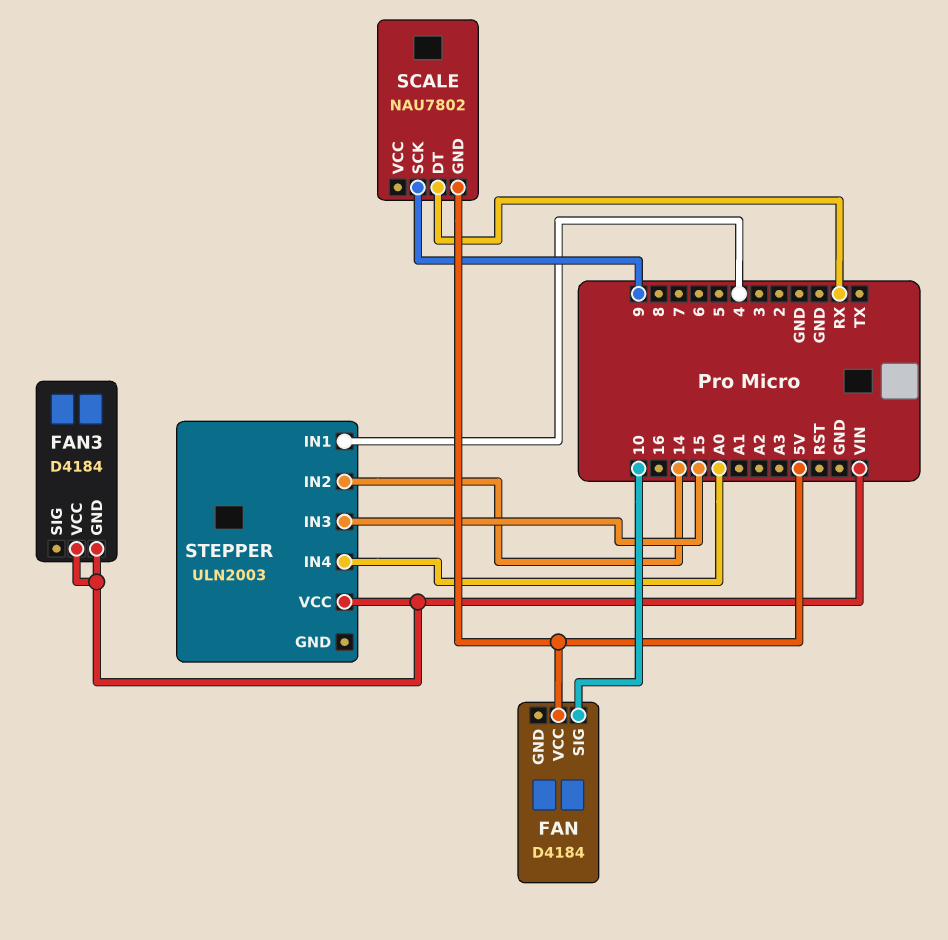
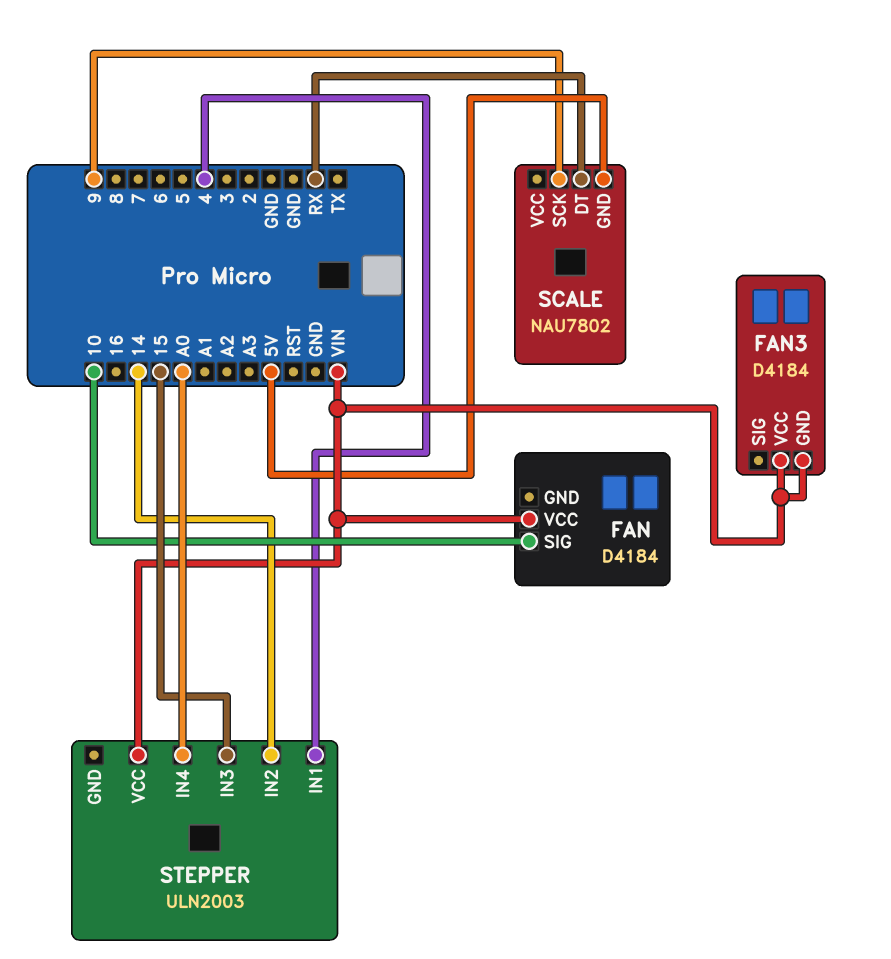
FAN pin VCC: 5V -> VIN

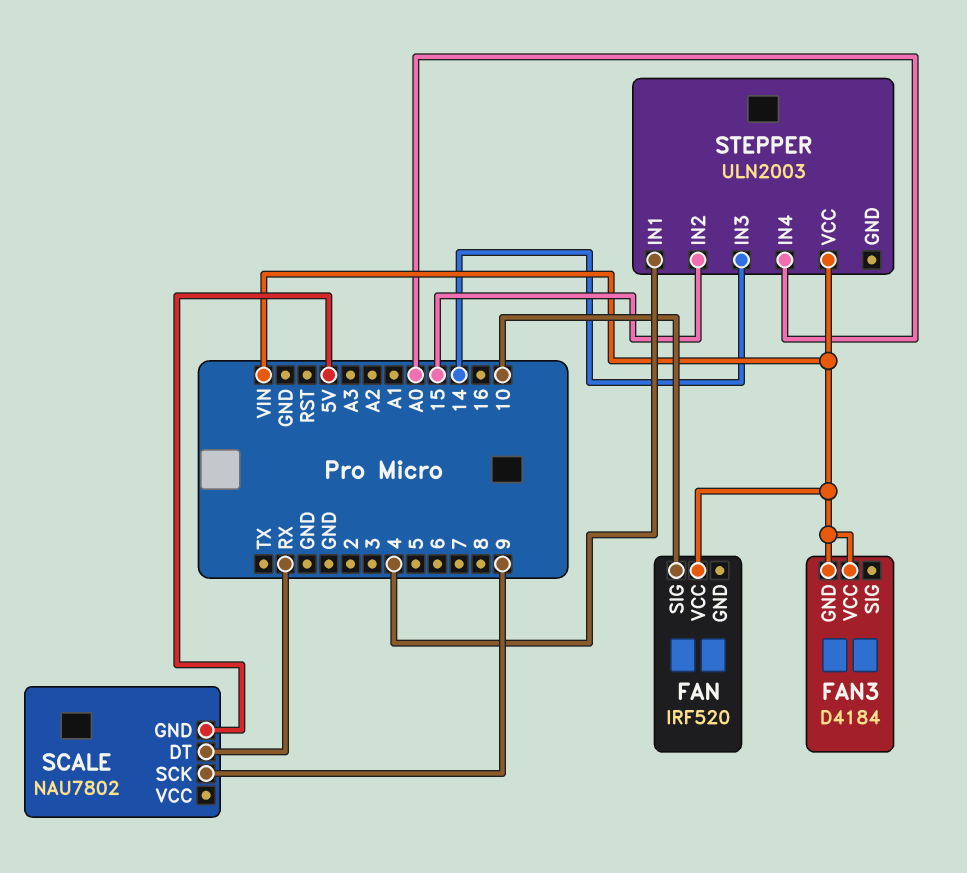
FAN: D4184 -> IRF520
STEPPER pin IN2: 14 -> 15
STEPPER pin IN3: 15 -> 14

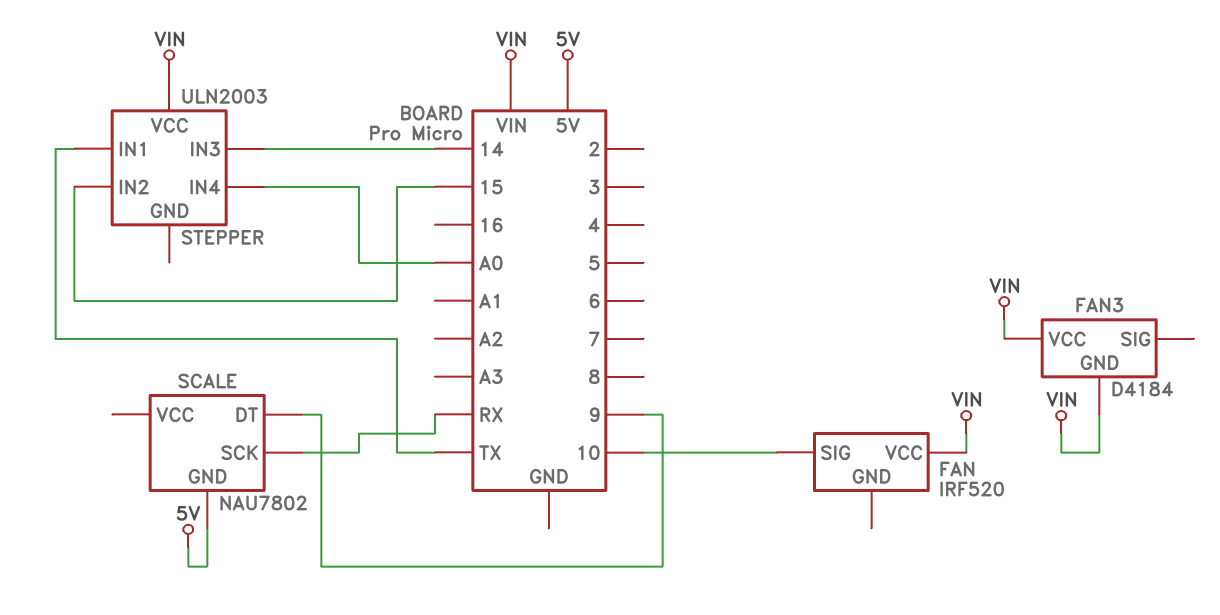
SCALE pin DT: RX -> 9
SCALE pin SCK: 9 -> RX
STEPPER pin IN1: 4 -> TX

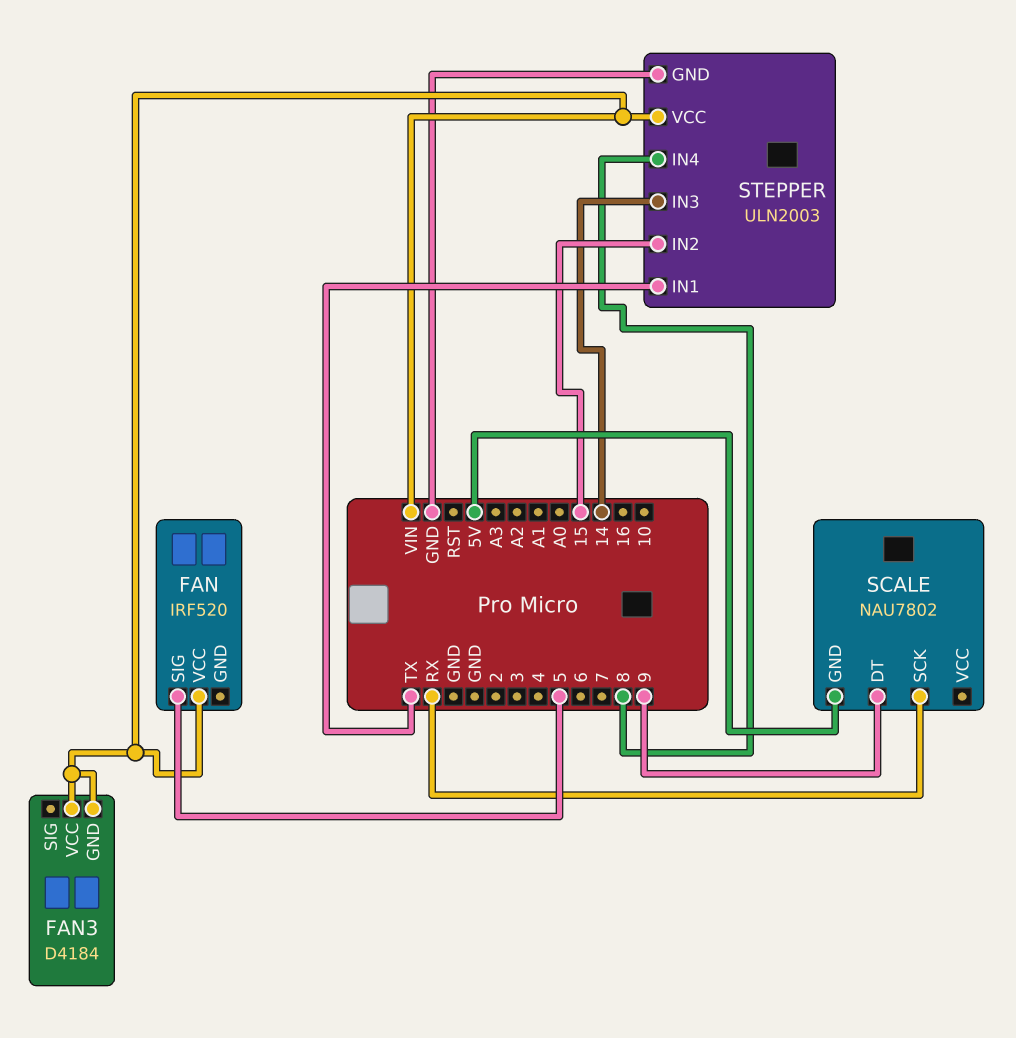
FAN pin SIG: 10 -> 5
STEPPER pin GND: none -> GND
STEPPER pin IN4: A0 -> 8

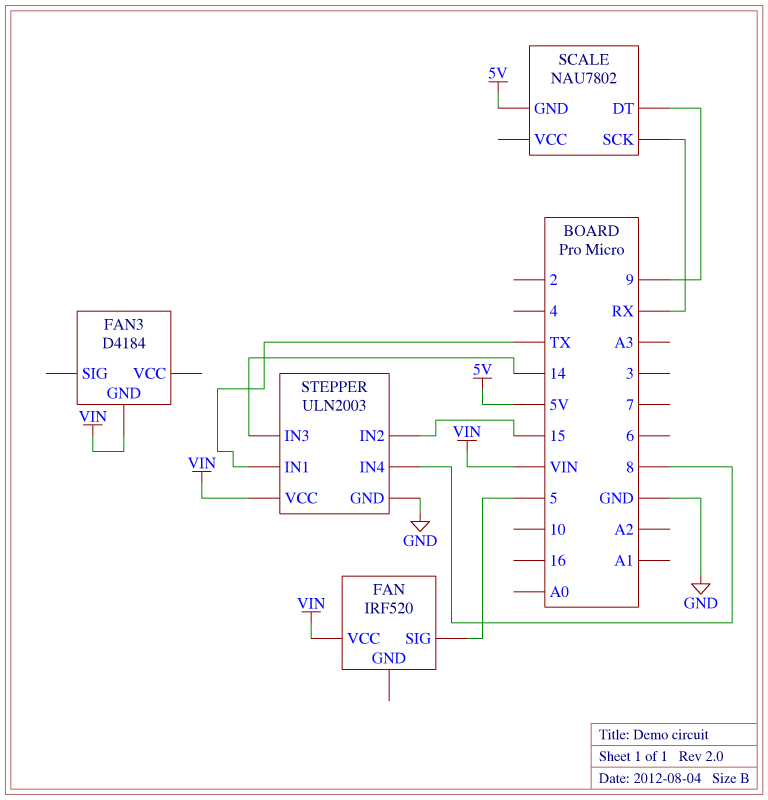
FAN3 pin VCC: VIN -> none

